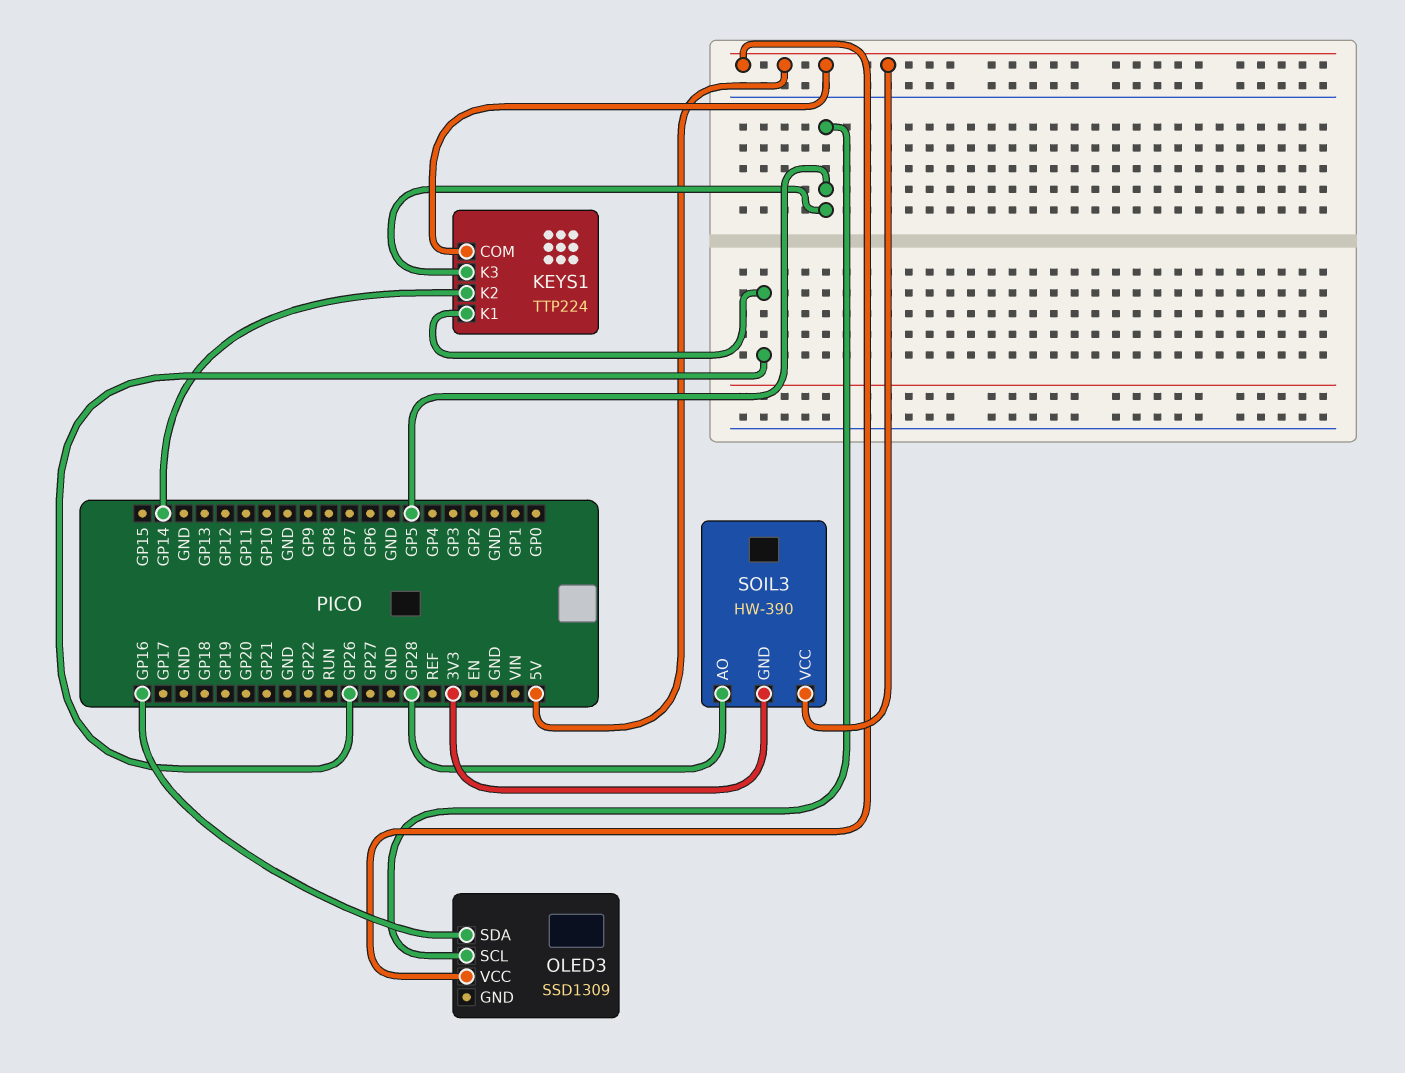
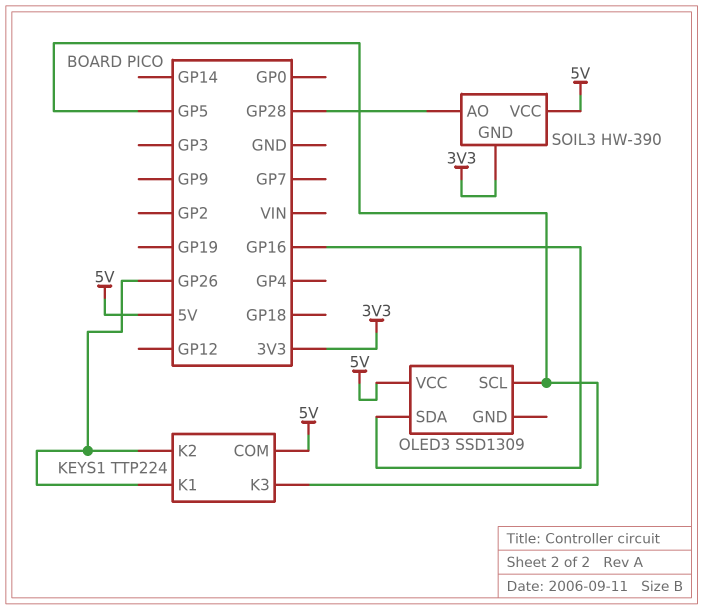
KEYS1 pin K2: GP14 -> GP26

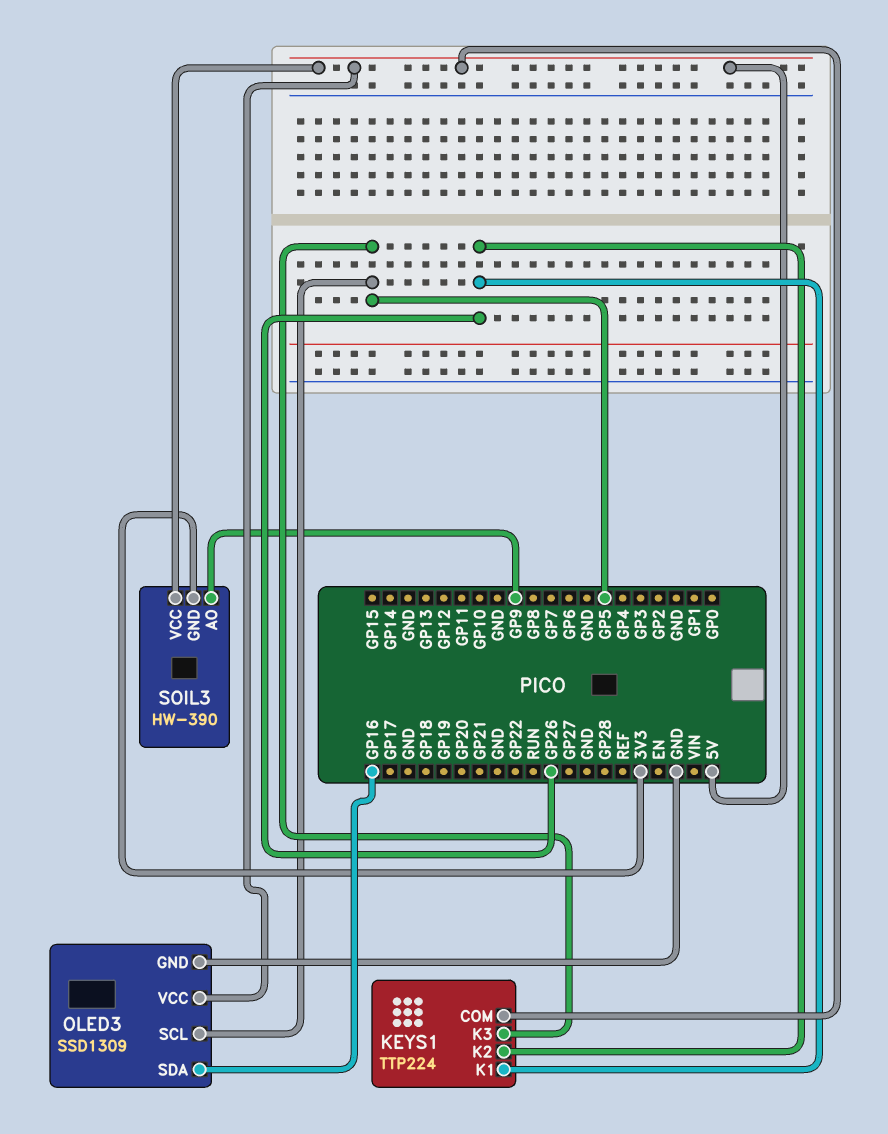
OLED3 pin GND: none -> GND
SOIL3 pin AO: GP28 -> GP9

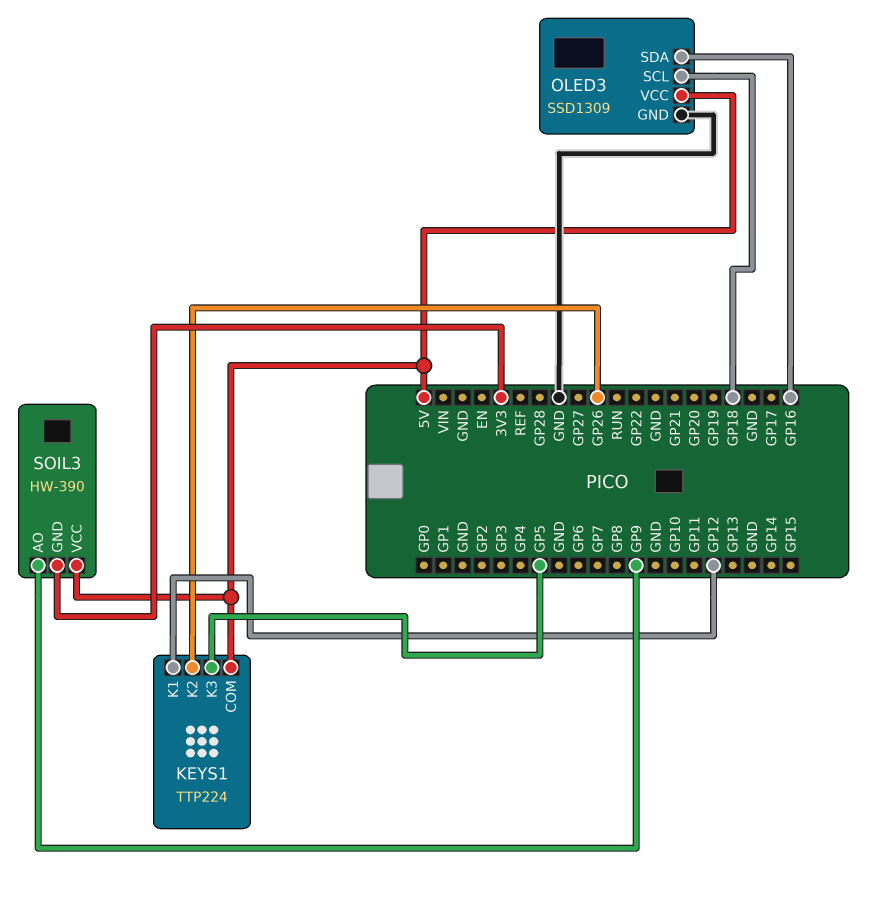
KEYS1 pin K1: GP26 -> GP12
OLED3 pin SCL: GP5 -> GP18

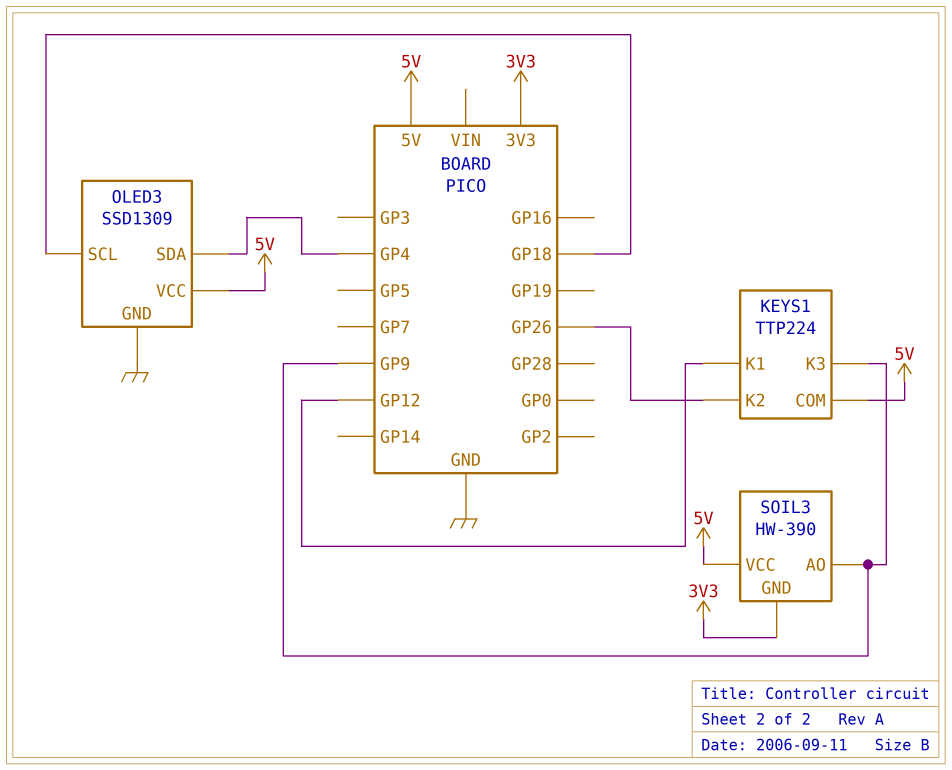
KEYS1 pin K3: GP5 -> GP9
OLED3 pin SDA: GP16 -> GP4

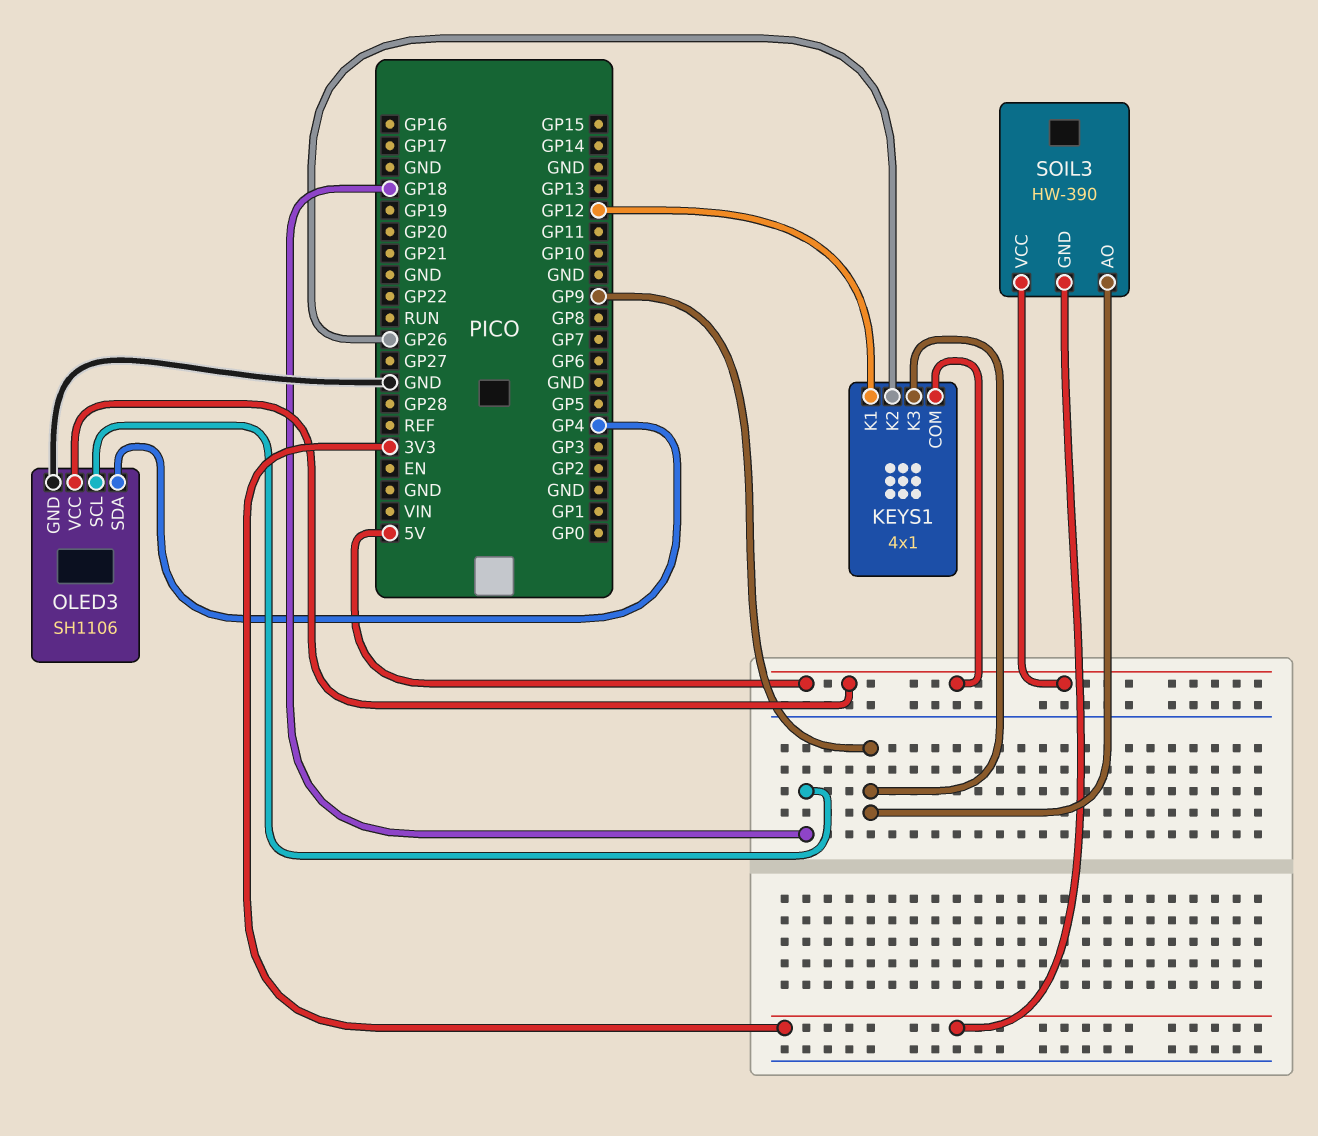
KEYS1: TTP224 -> 4x1
OLED3: SSD1309 -> SH1106

